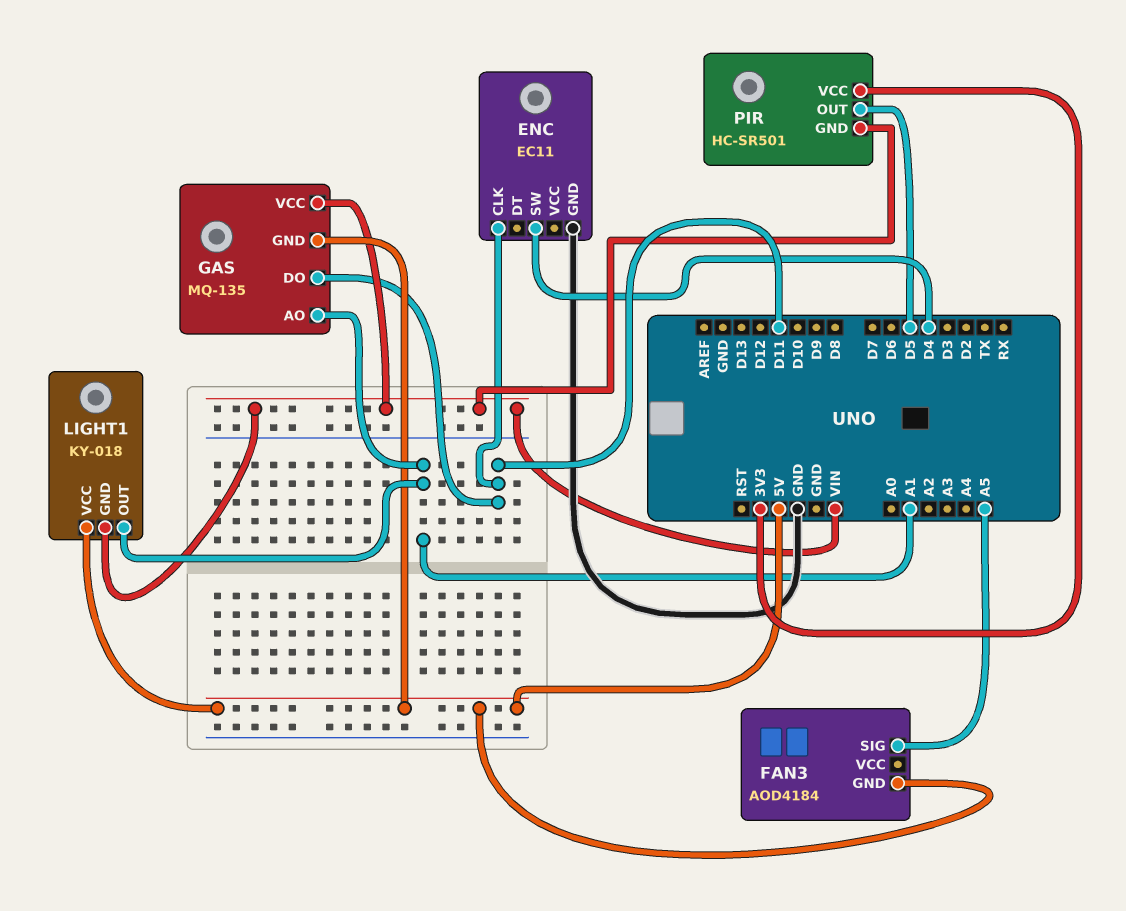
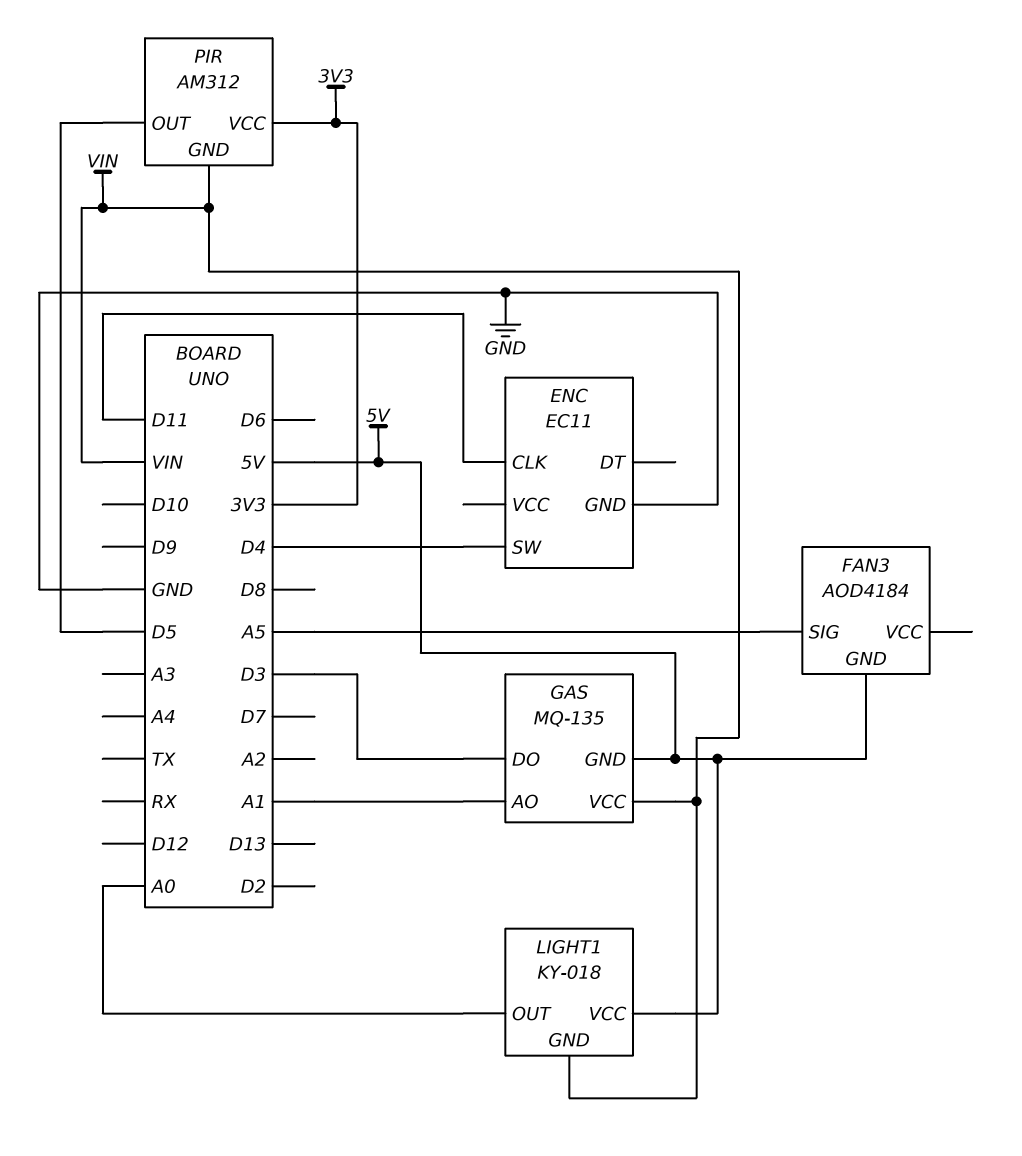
GAS pin DO: D11 -> D3
LIGHT1 pin OUT: A1 -> A0
PIR: HC-SR501 -> AM312

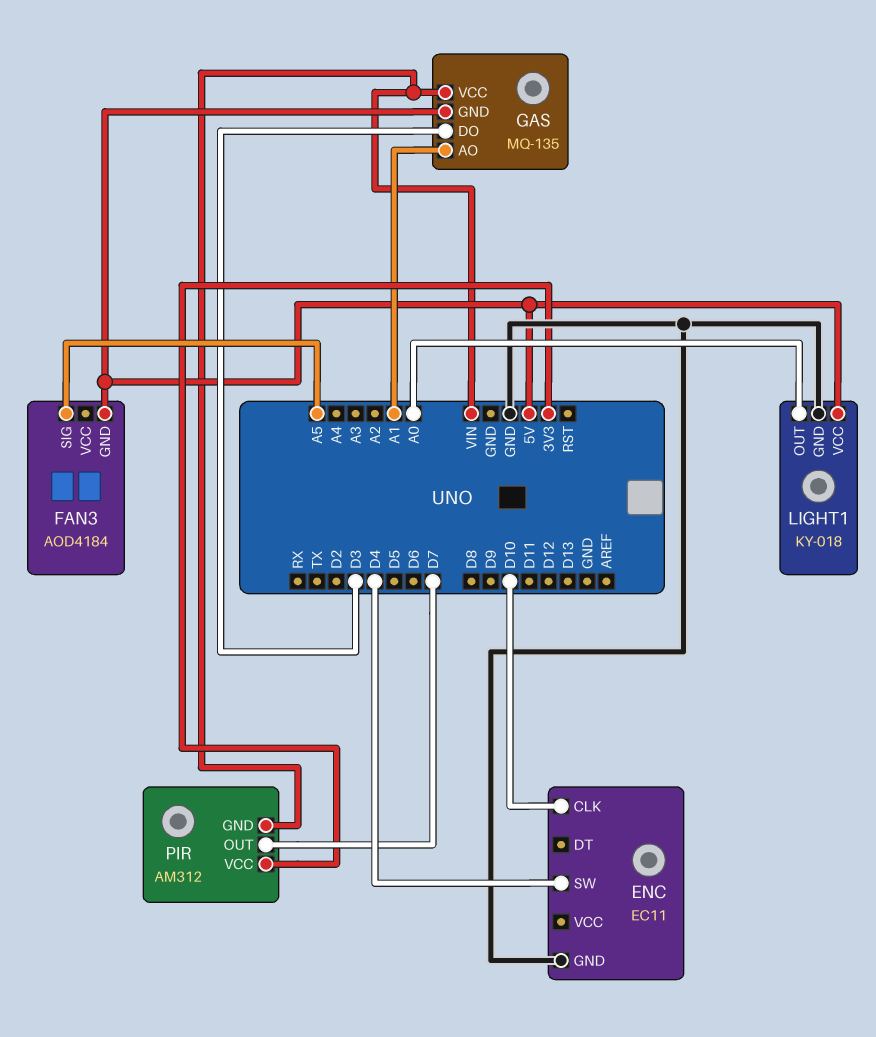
ENC pin CLK: D11 -> D10
LIGHT1 pin GND: VIN -> GND
PIR pin OUT: D5 -> D7

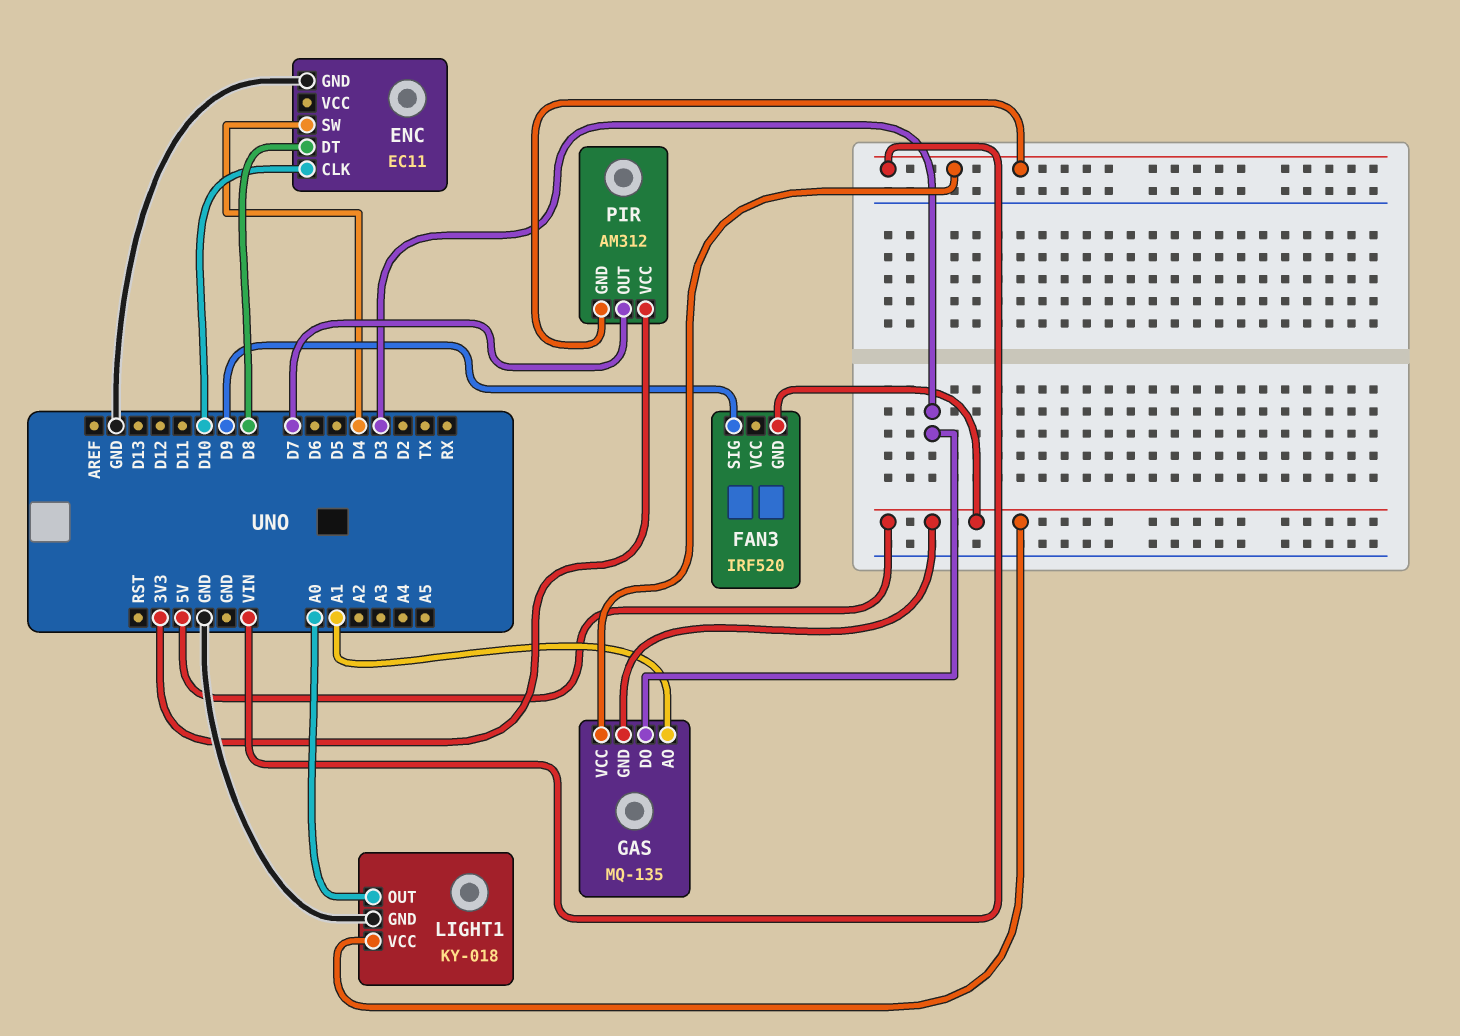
ENC pin DT: none -> D8
FAN3: AOD4184 -> IRF520
FAN3 pin SIG: A5 -> D9

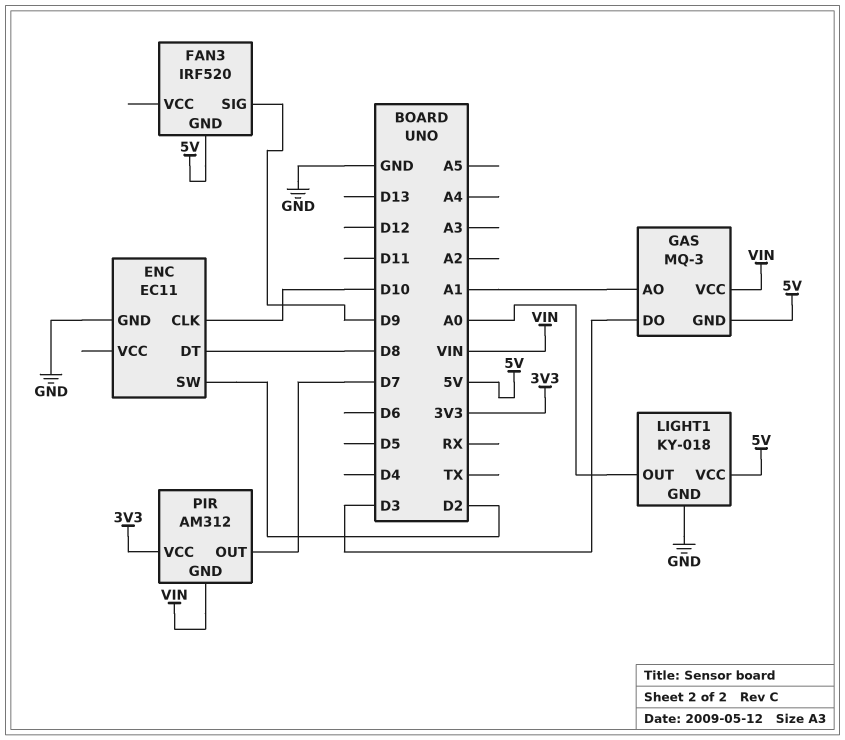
ENC pin SW: D4 -> D2
GAS: MQ-135 -> MQ-3

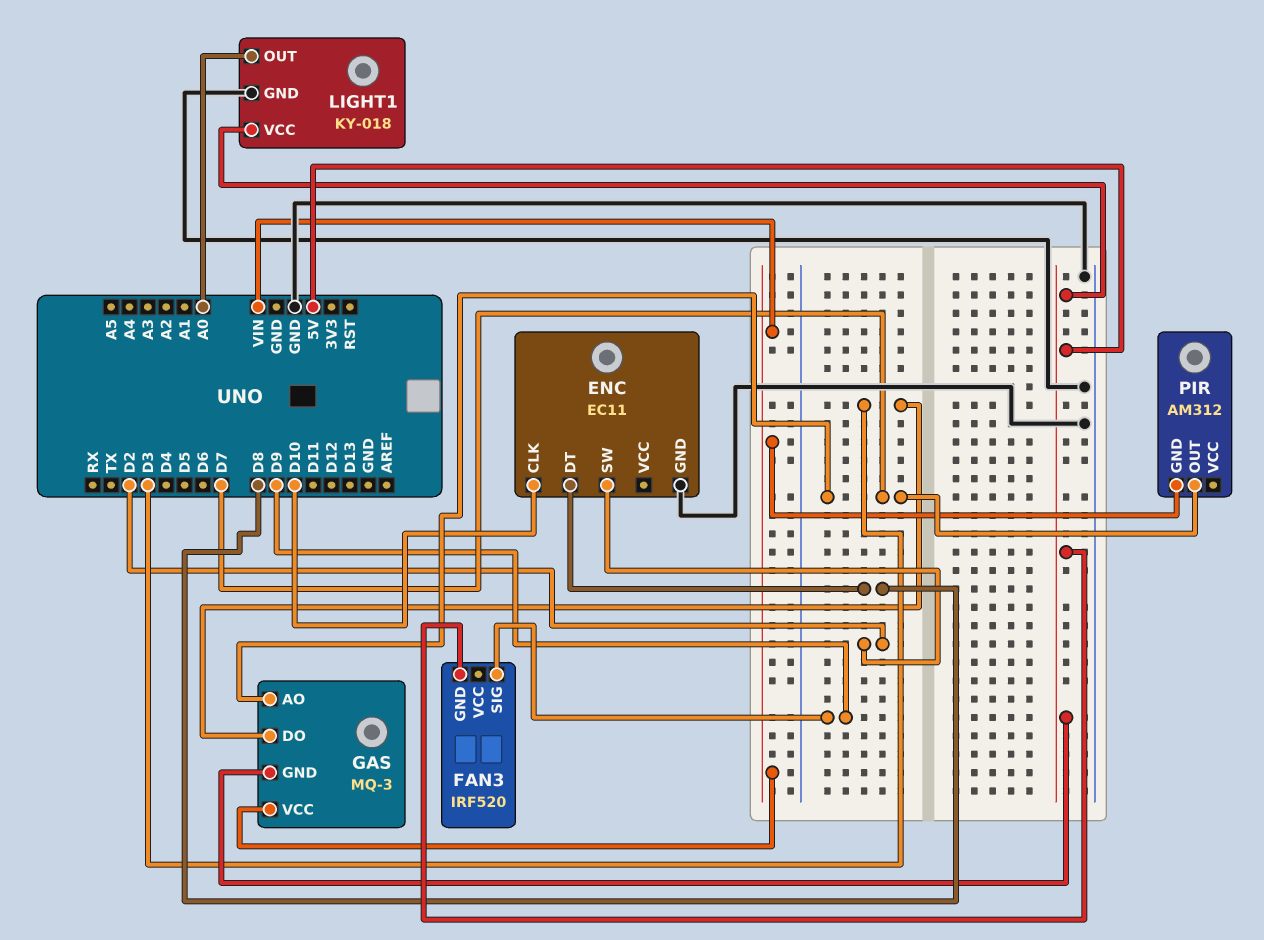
GAS pin AO: A1 -> D7
PIR pin VCC: 3V3 -> none

